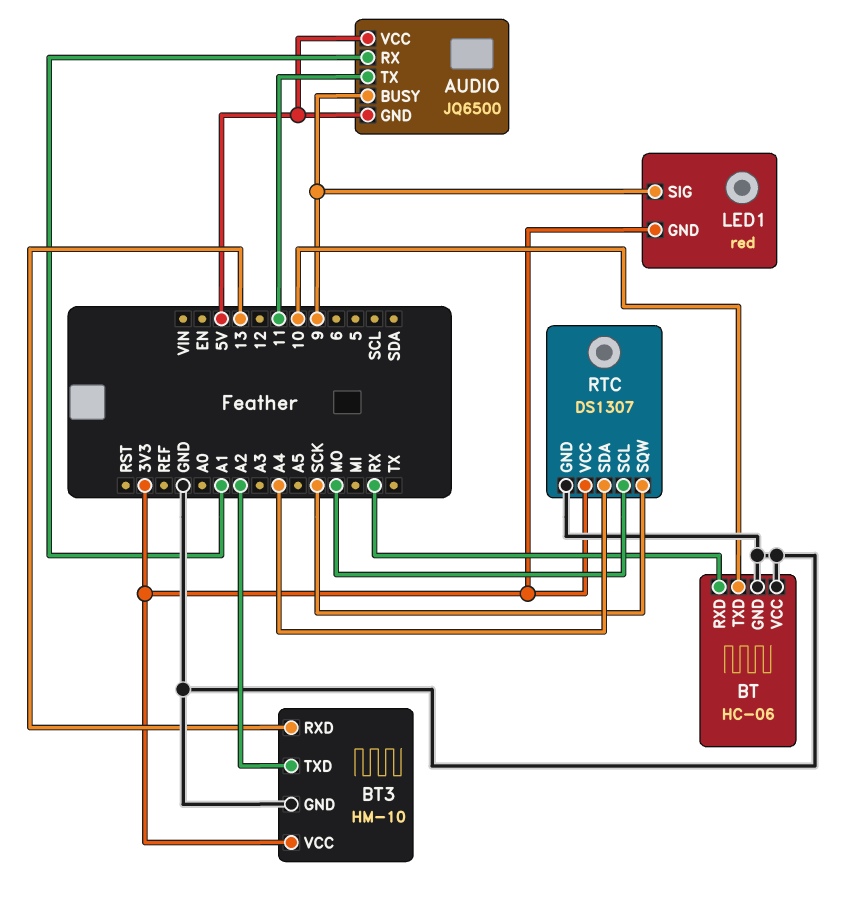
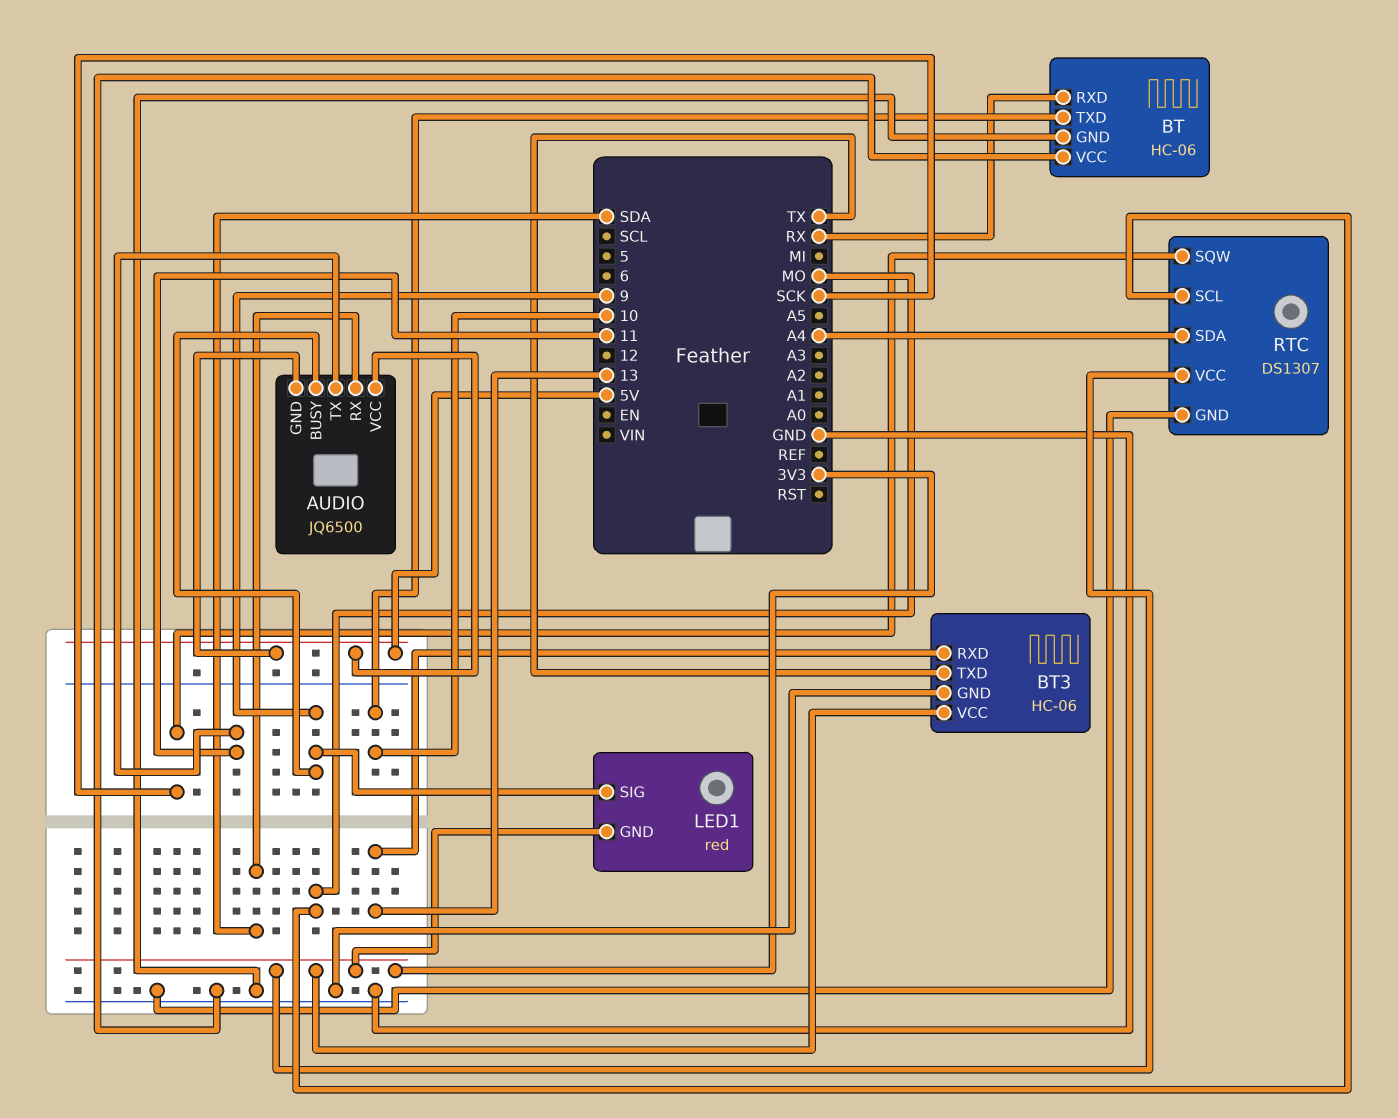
AUDIO pin RX: A1 -> SDA
BT3: HM-10 -> HC-06
BT3 pin TXD: A2 -> TX

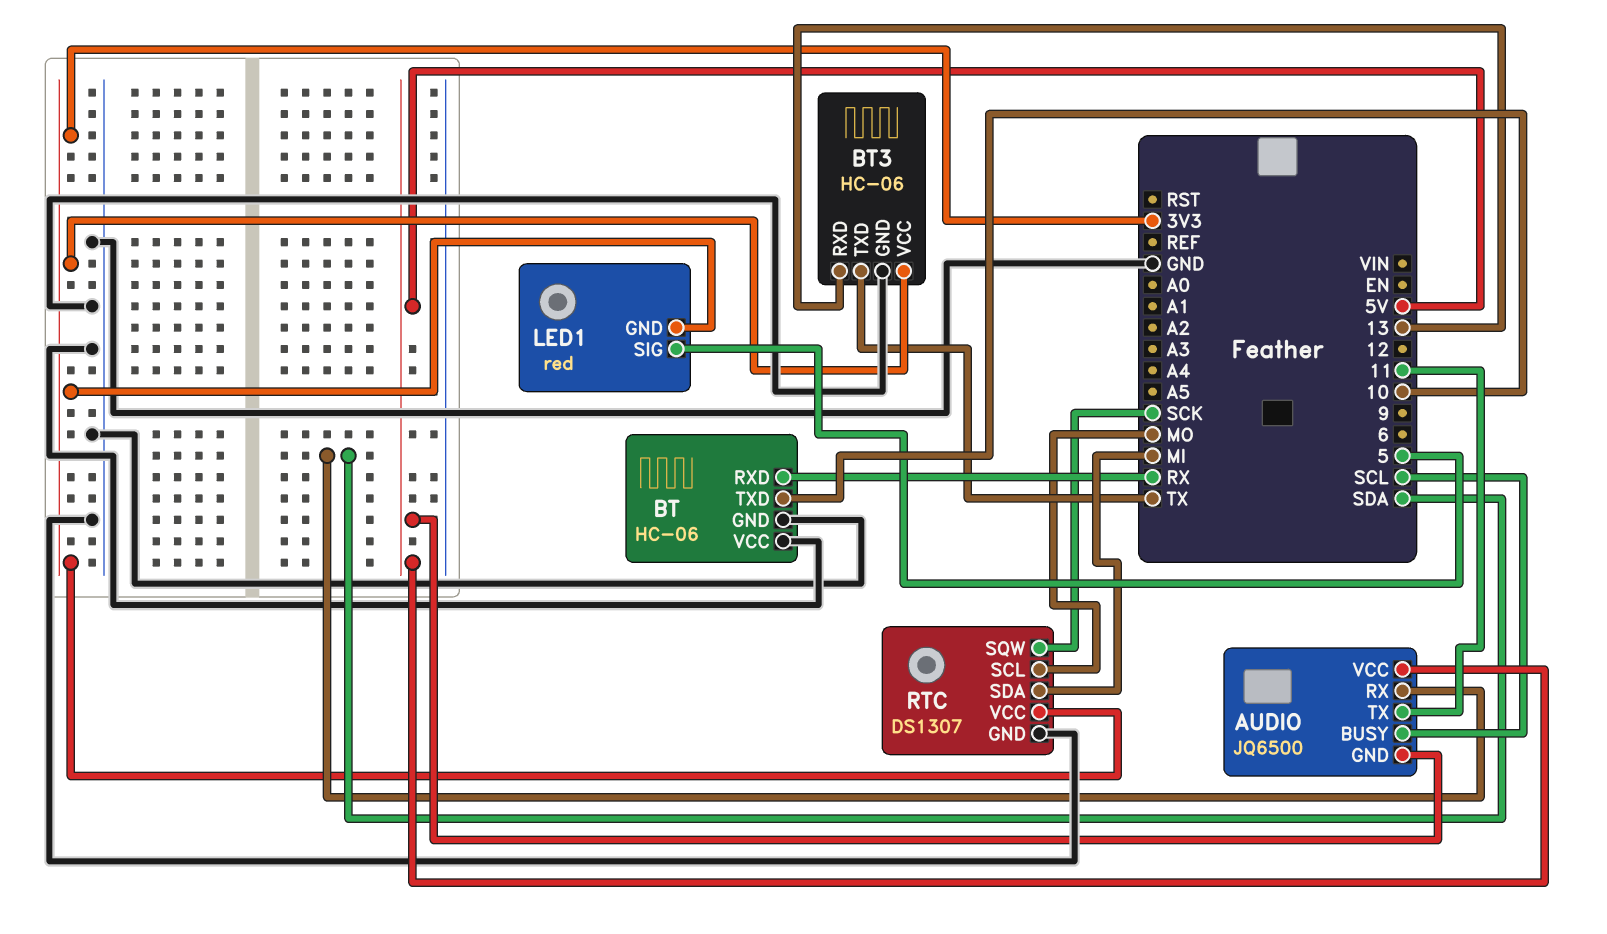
AUDIO pin BUSY: 9 -> SCL
LED1 pin SIG: 9 -> 5
RTC pin SDA: A4 -> MI

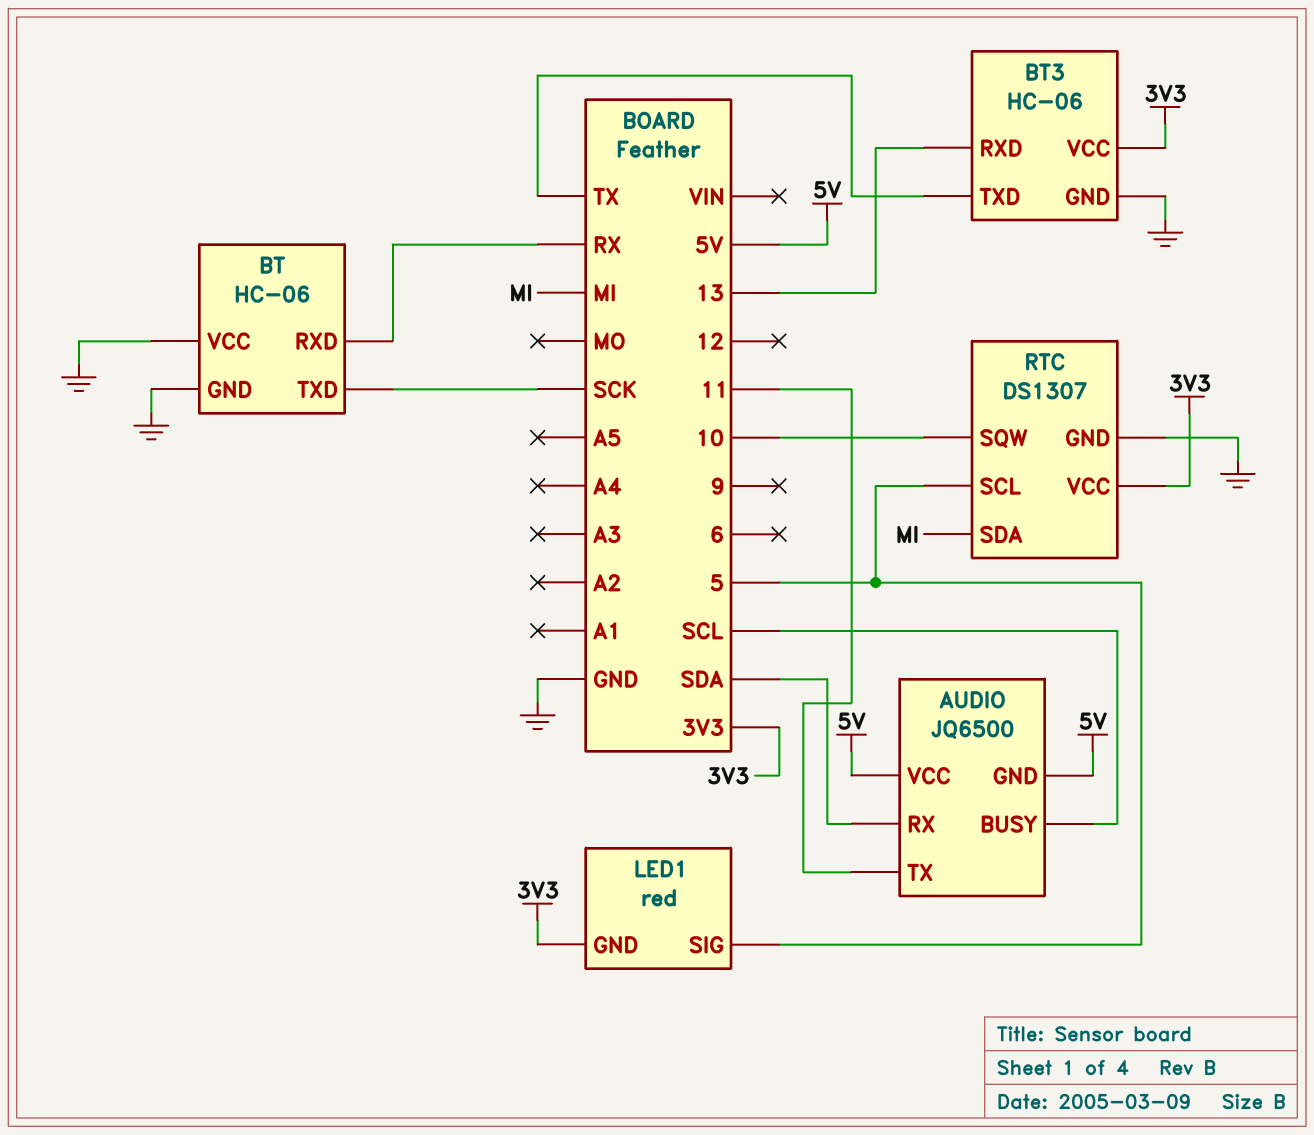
BT pin TXD: 10 -> SCK
RTC pin SCL: MO -> 5
RTC pin SQW: SCK -> 10

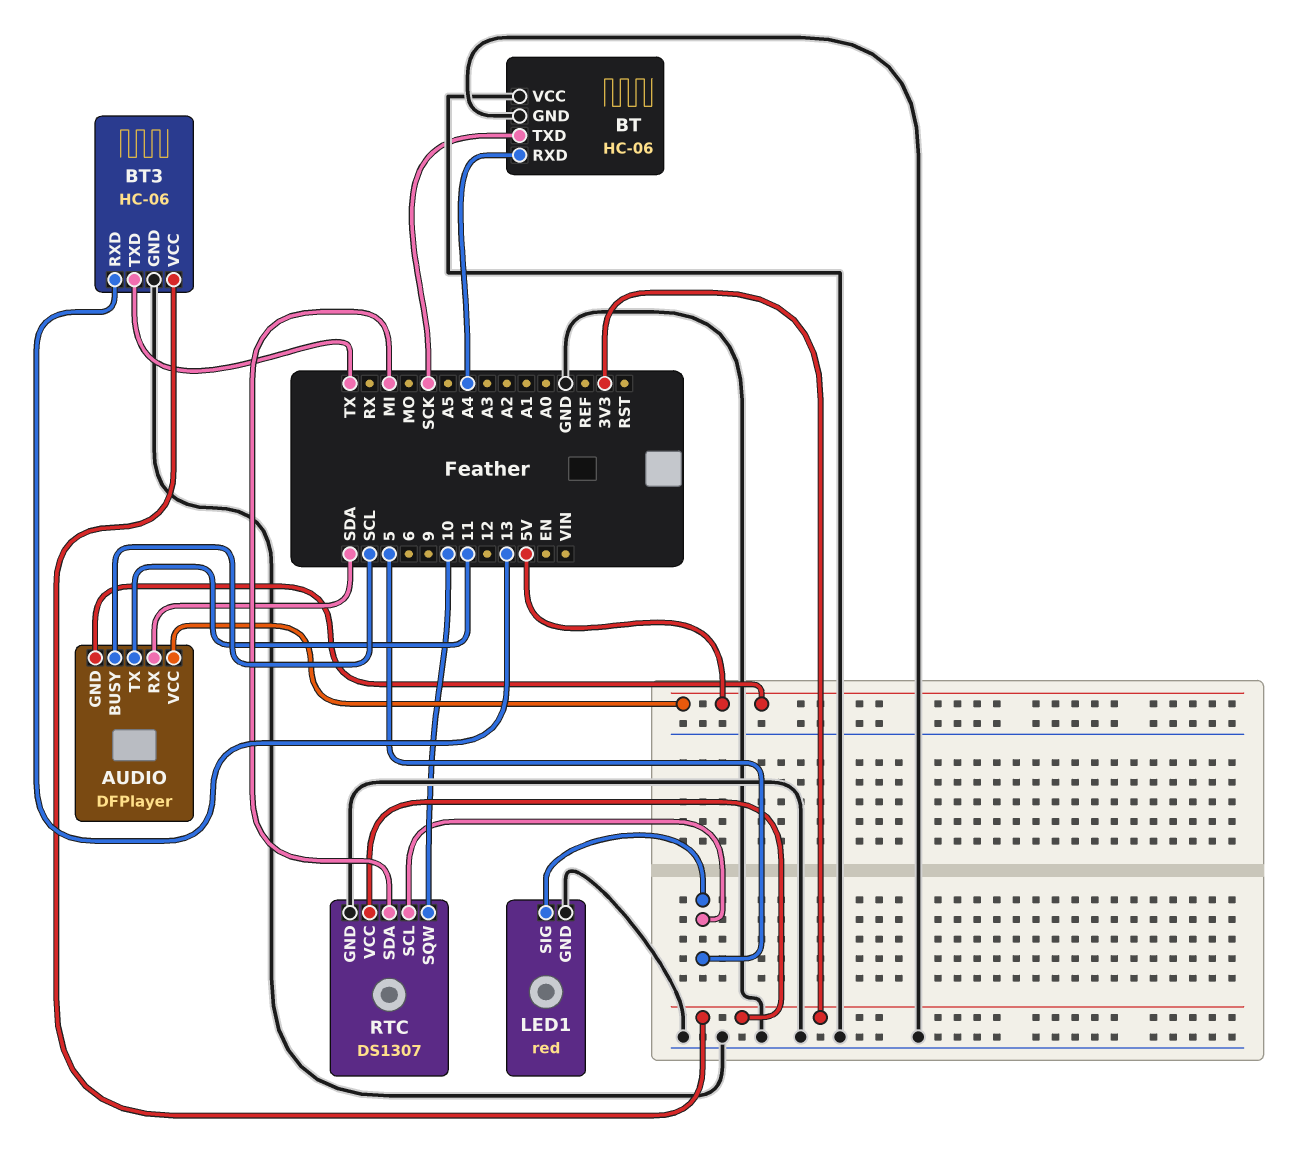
AUDIO: JQ6500 -> DFPlayer
BT pin RXD: RX -> A4
LED1 pin GND: 3V3 -> GND

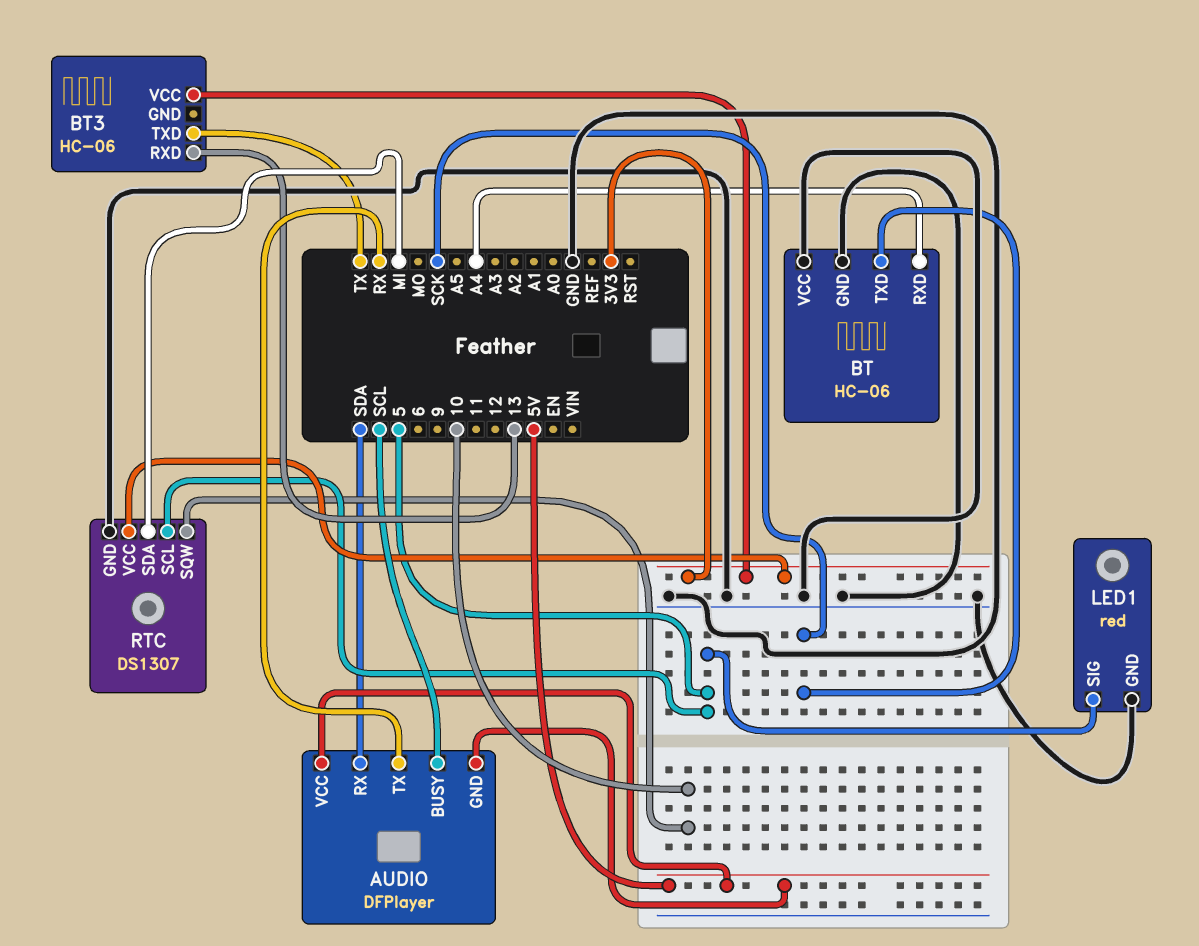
AUDIO pin TX: 11 -> RX
BT3 pin GND: GND -> none

